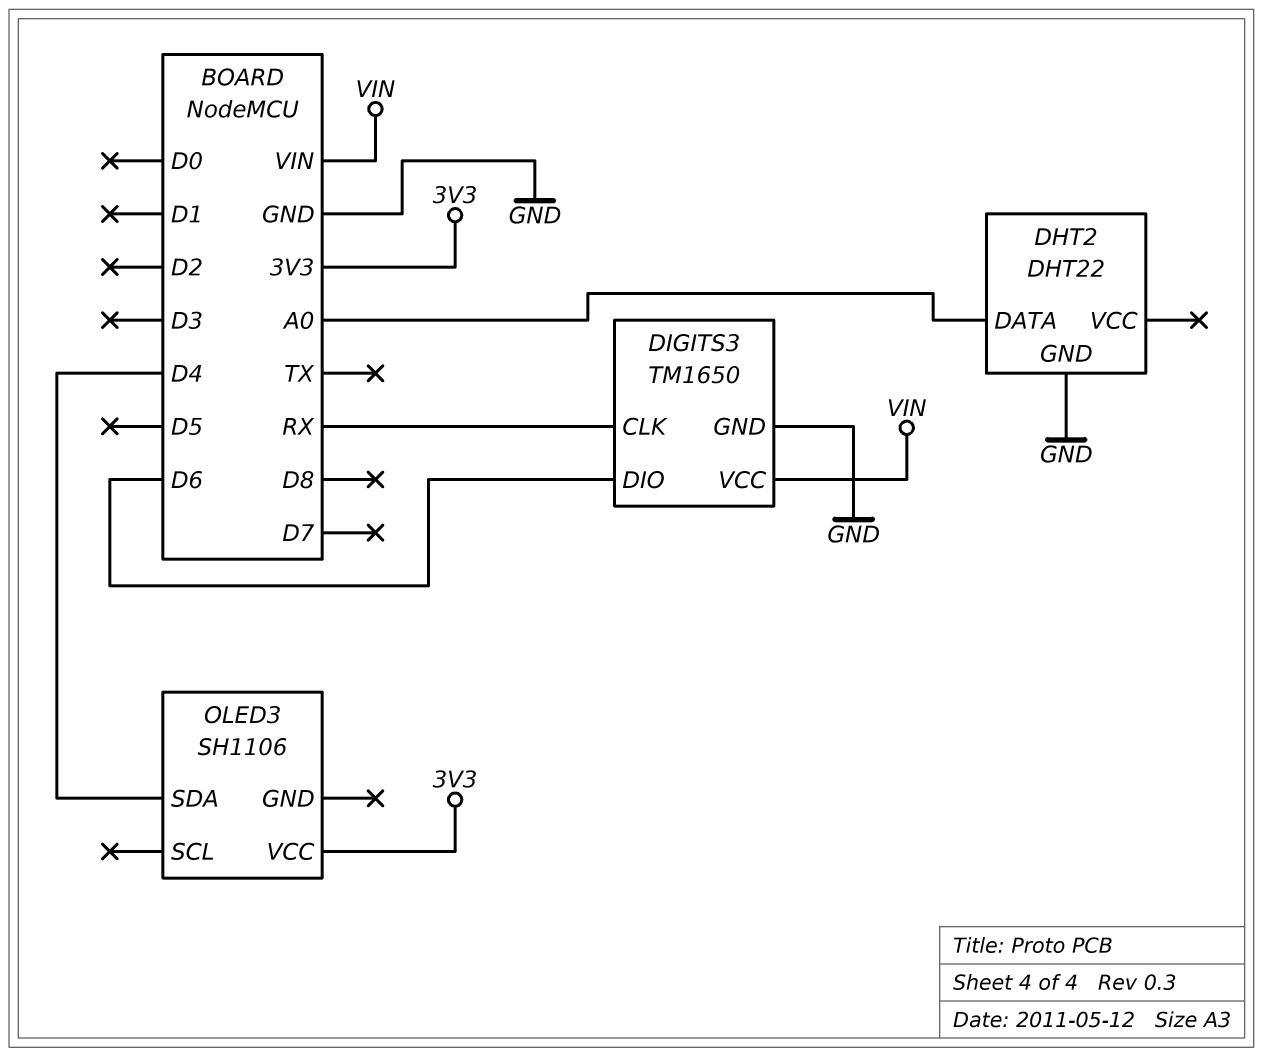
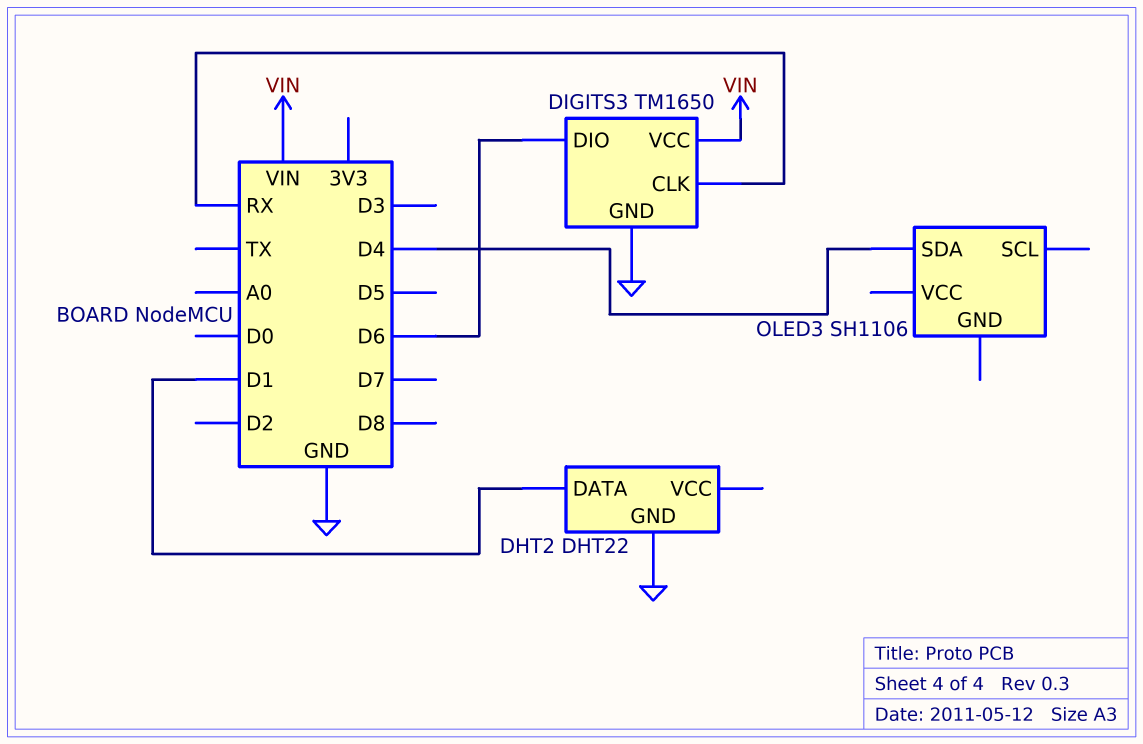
DHT2 pin DATA: A0 -> D1
OLED3 pin VCC: 3V3 -> none

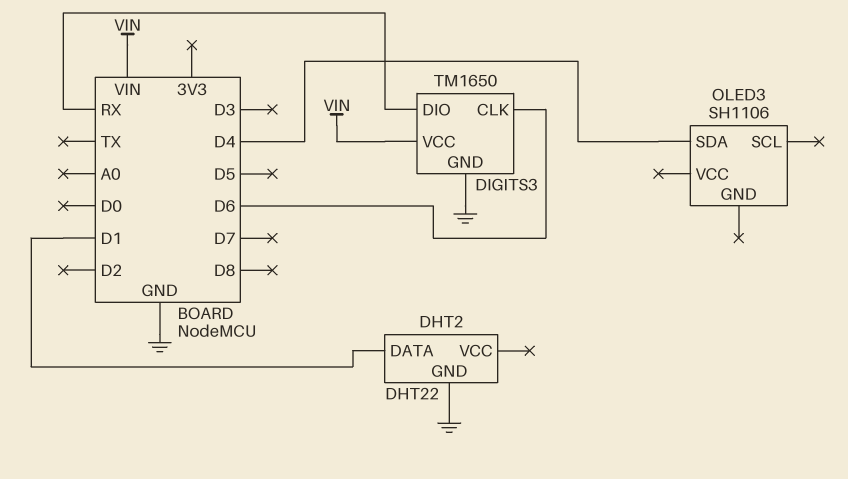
DIGITS3 pin CLK: RX -> D6
DIGITS3 pin DIO: D6 -> RX

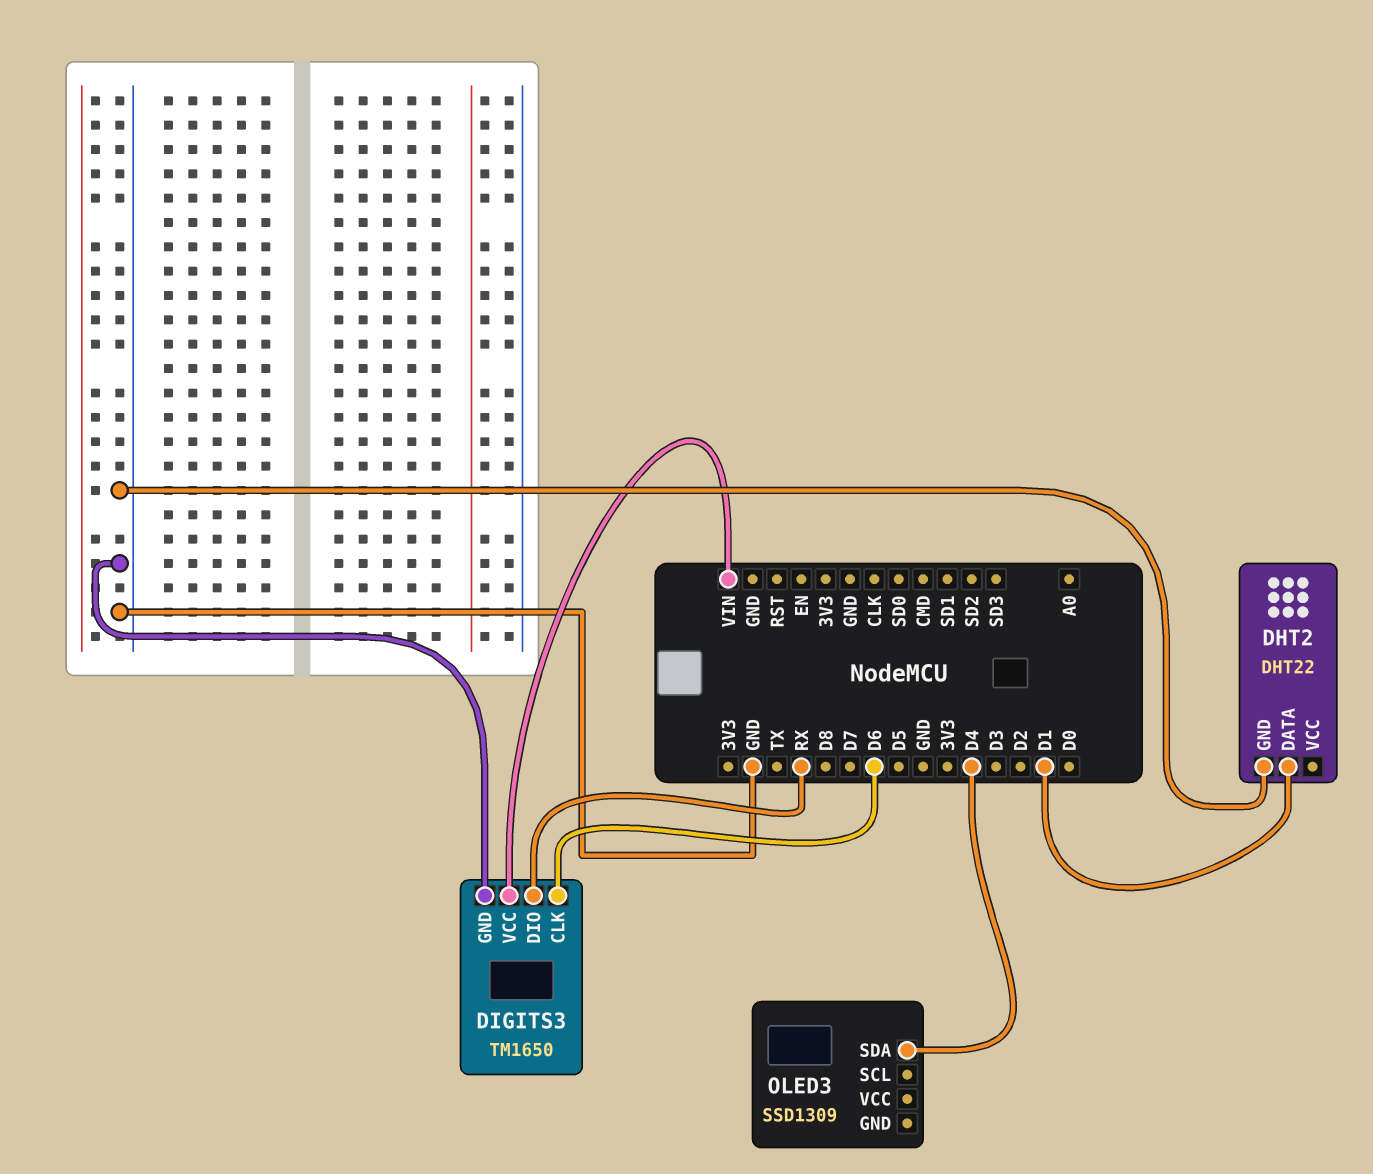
OLED3: SH1106 -> SSD1309

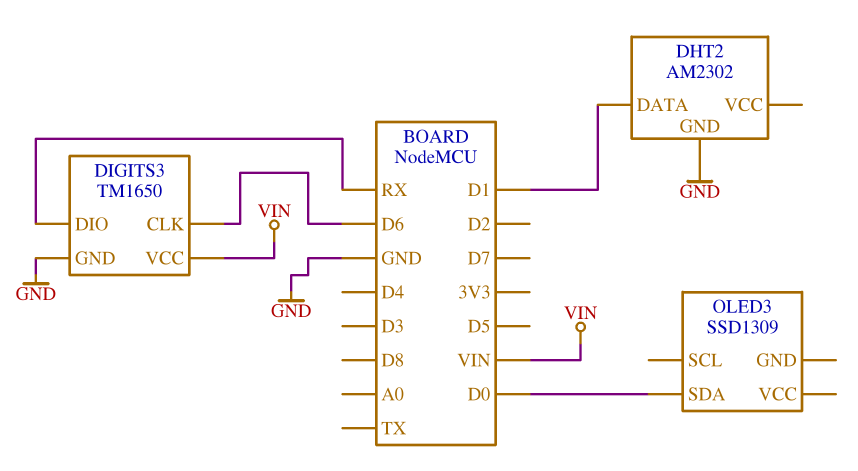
DHT2: DHT22 -> AM2302
OLED3 pin SDA: D4 -> D0

